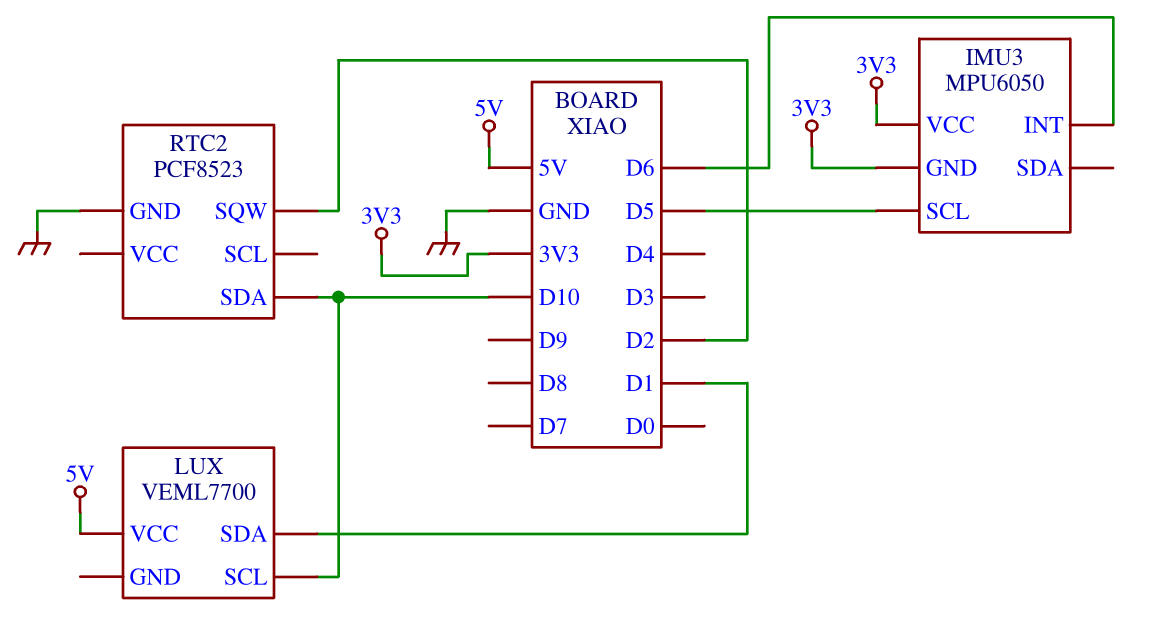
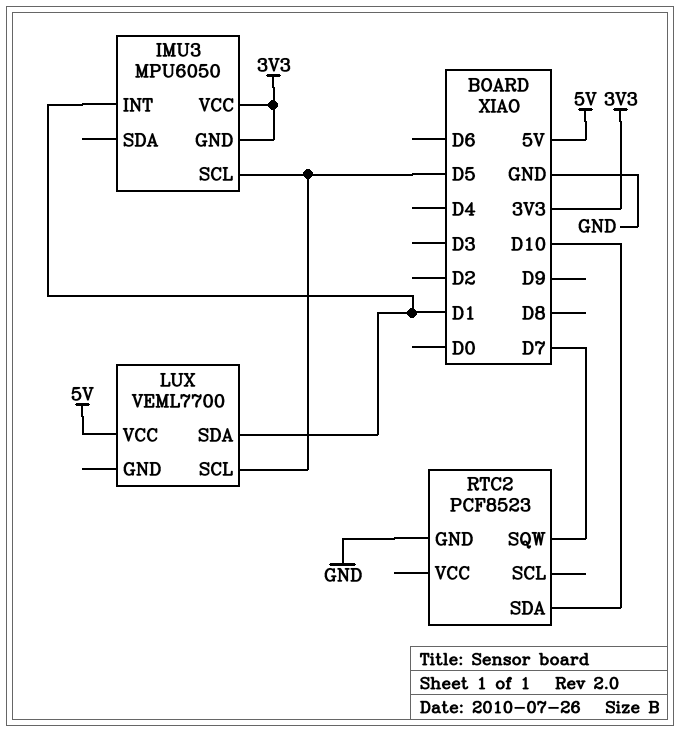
IMU3 pin INT: D6 -> D1
LUX pin SCL: D10 -> D5
RTC2 pin SQW: D2 -> D7

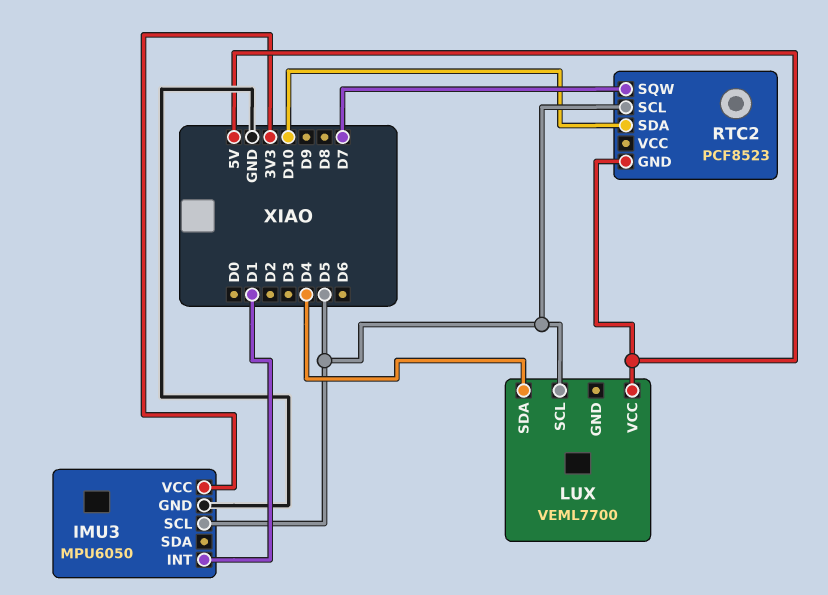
IMU3 pin GND: 3V3 -> GND
LUX pin SDA: D1 -> D4
RTC2 pin GND: GND -> 5V
RTC2 pin SCL: none -> D5

